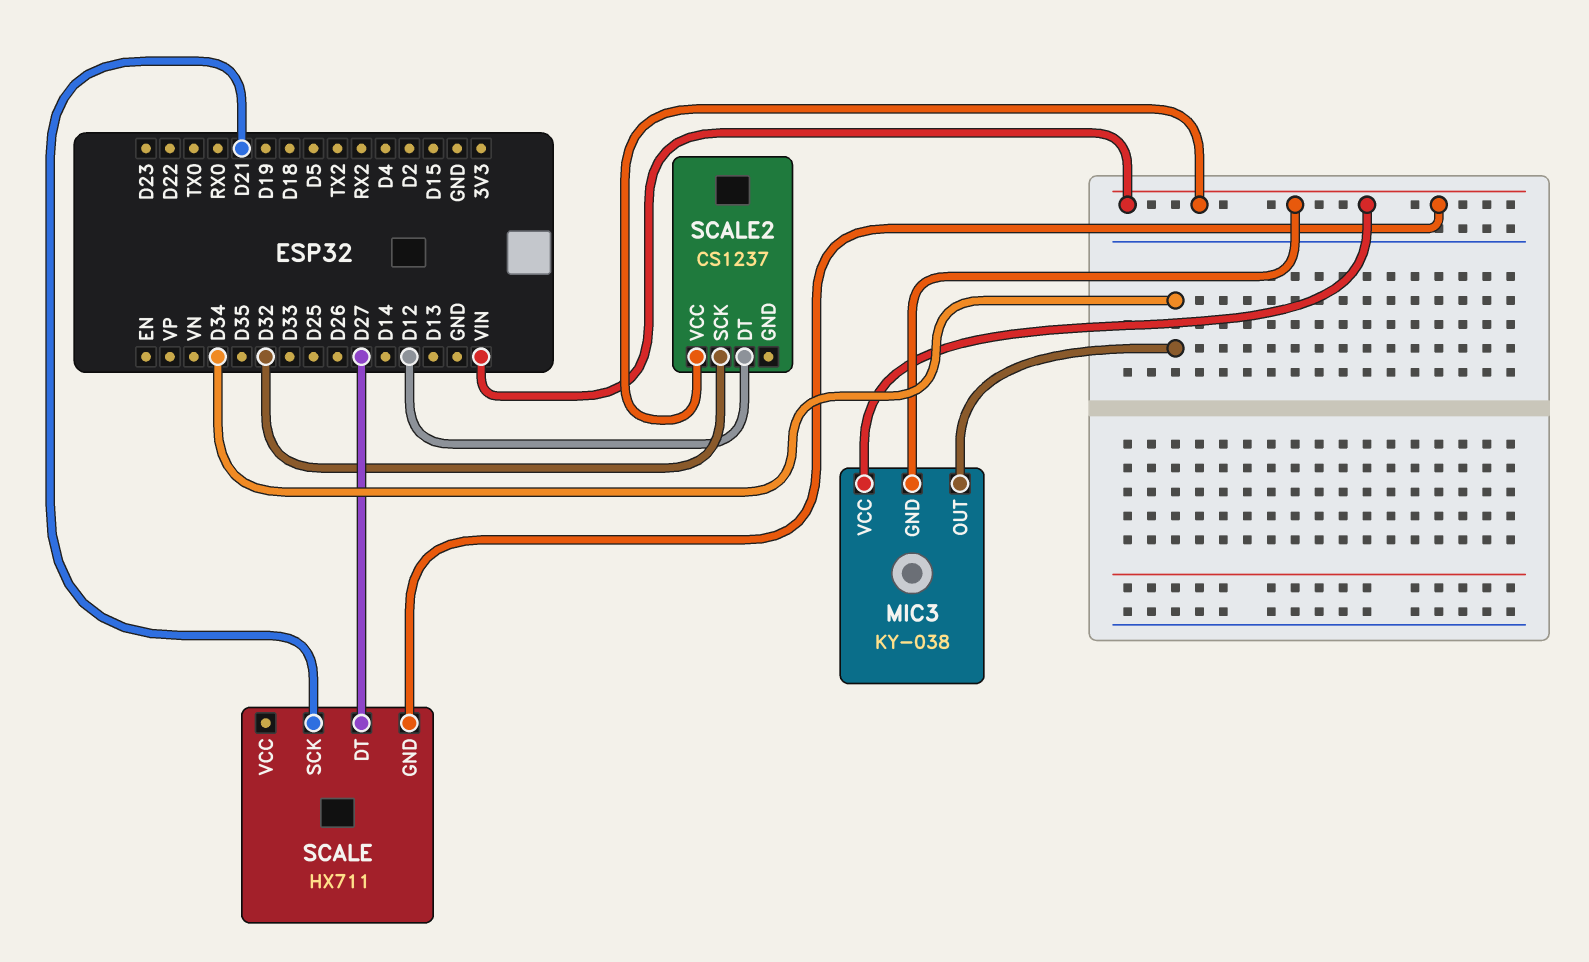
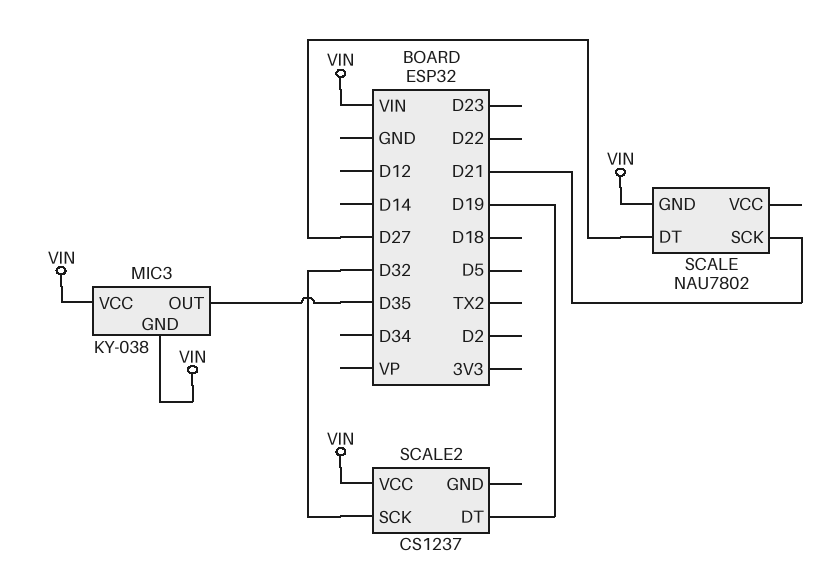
MIC3 pin OUT: D34 -> D35
SCALE: HX711 -> NAU7802
SCALE2 pin DT: D12 -> D19

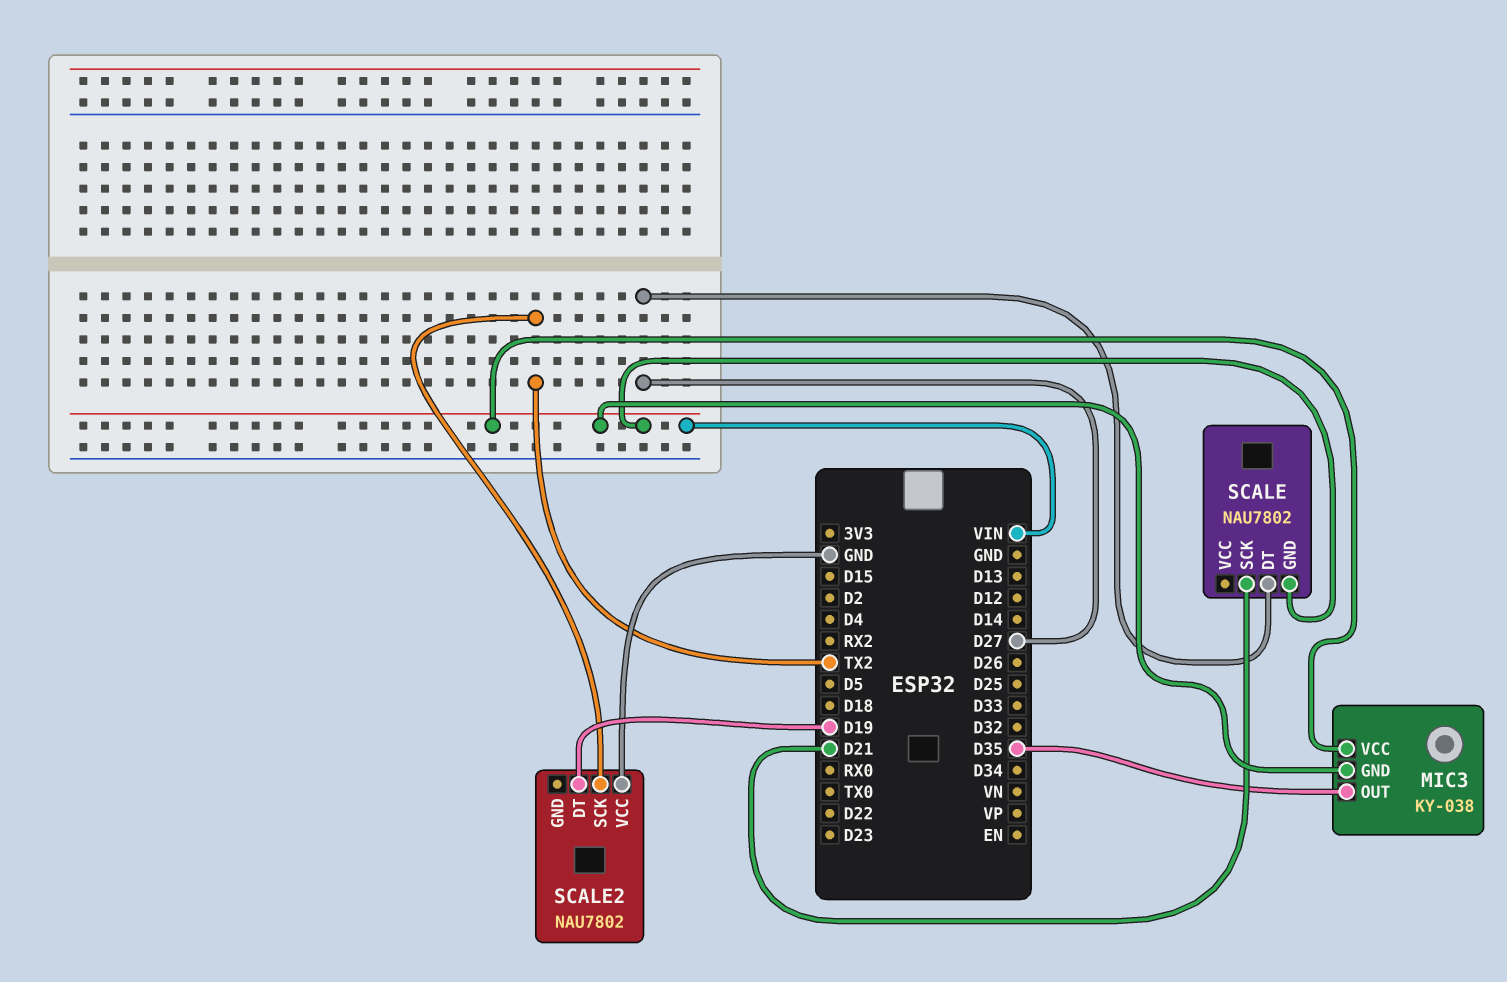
SCALE2: CS1237 -> NAU7802
SCALE2 pin SCK: D32 -> TX2
SCALE2 pin VCC: VIN -> GND

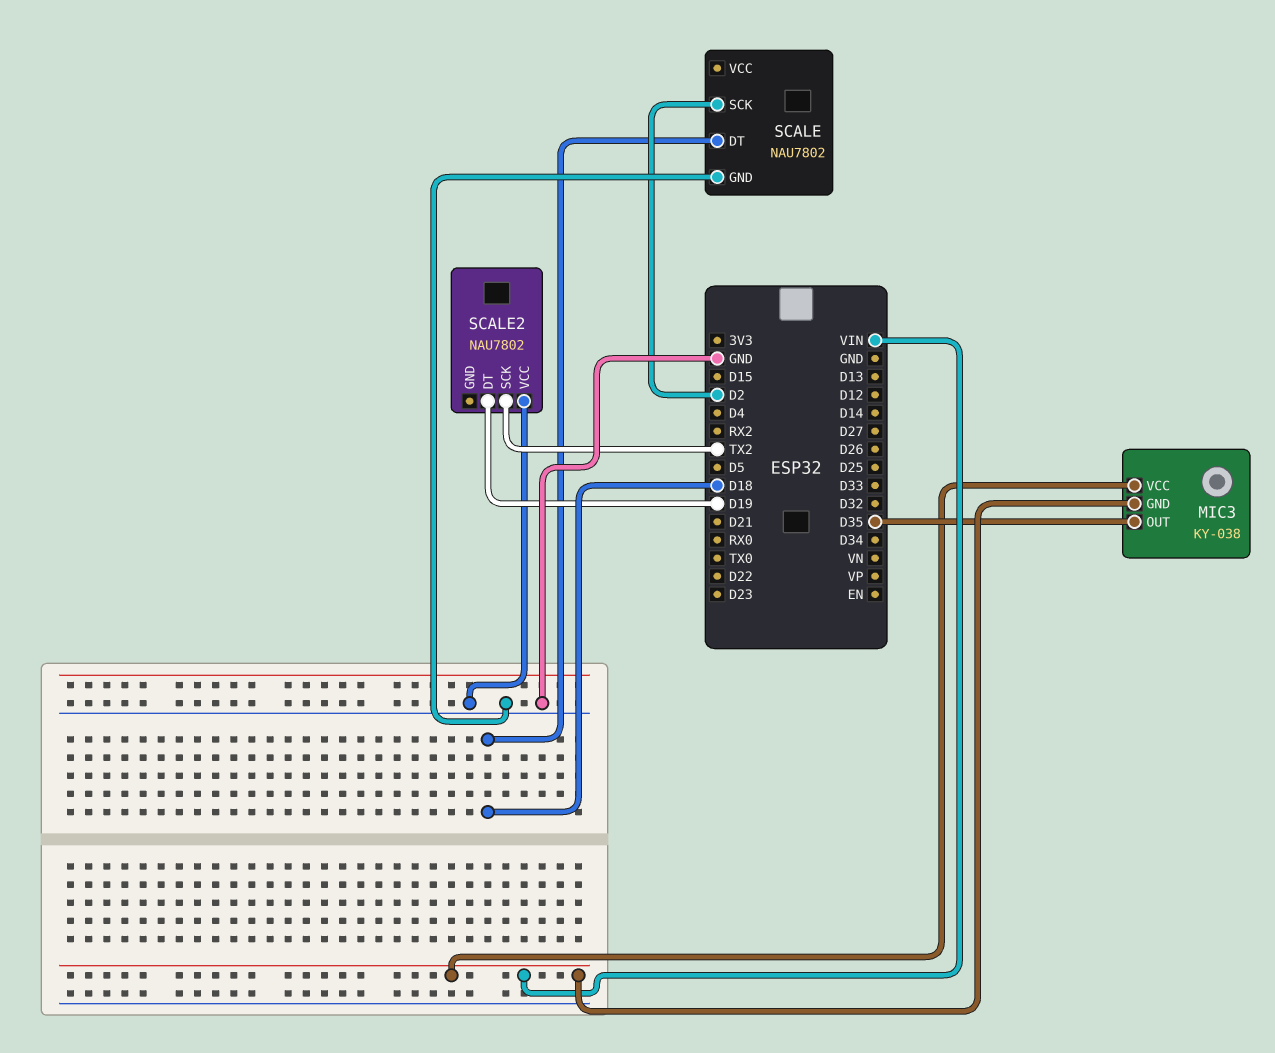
SCALE pin DT: D27 -> D18
SCALE pin GND: VIN -> GND
SCALE pin SCK: D21 -> D2

